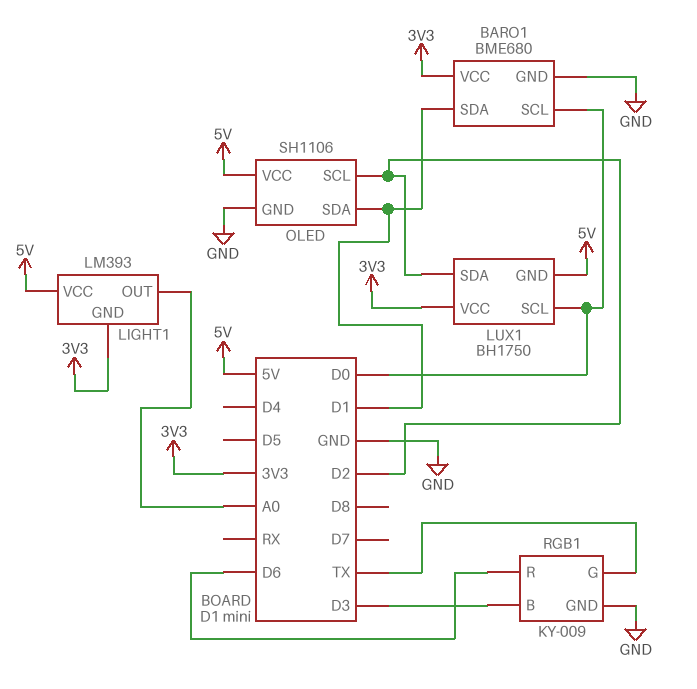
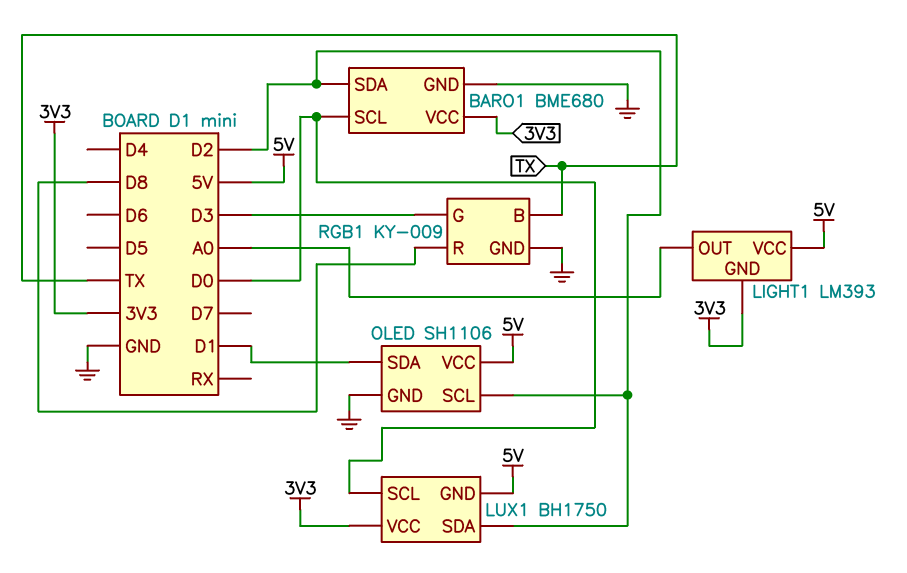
BARO1 pin SDA: D1 -> D2
RGB1 pin B: D3 -> TX
RGB1 pin G: TX -> D3
RGB1 pin R: D6 -> D8

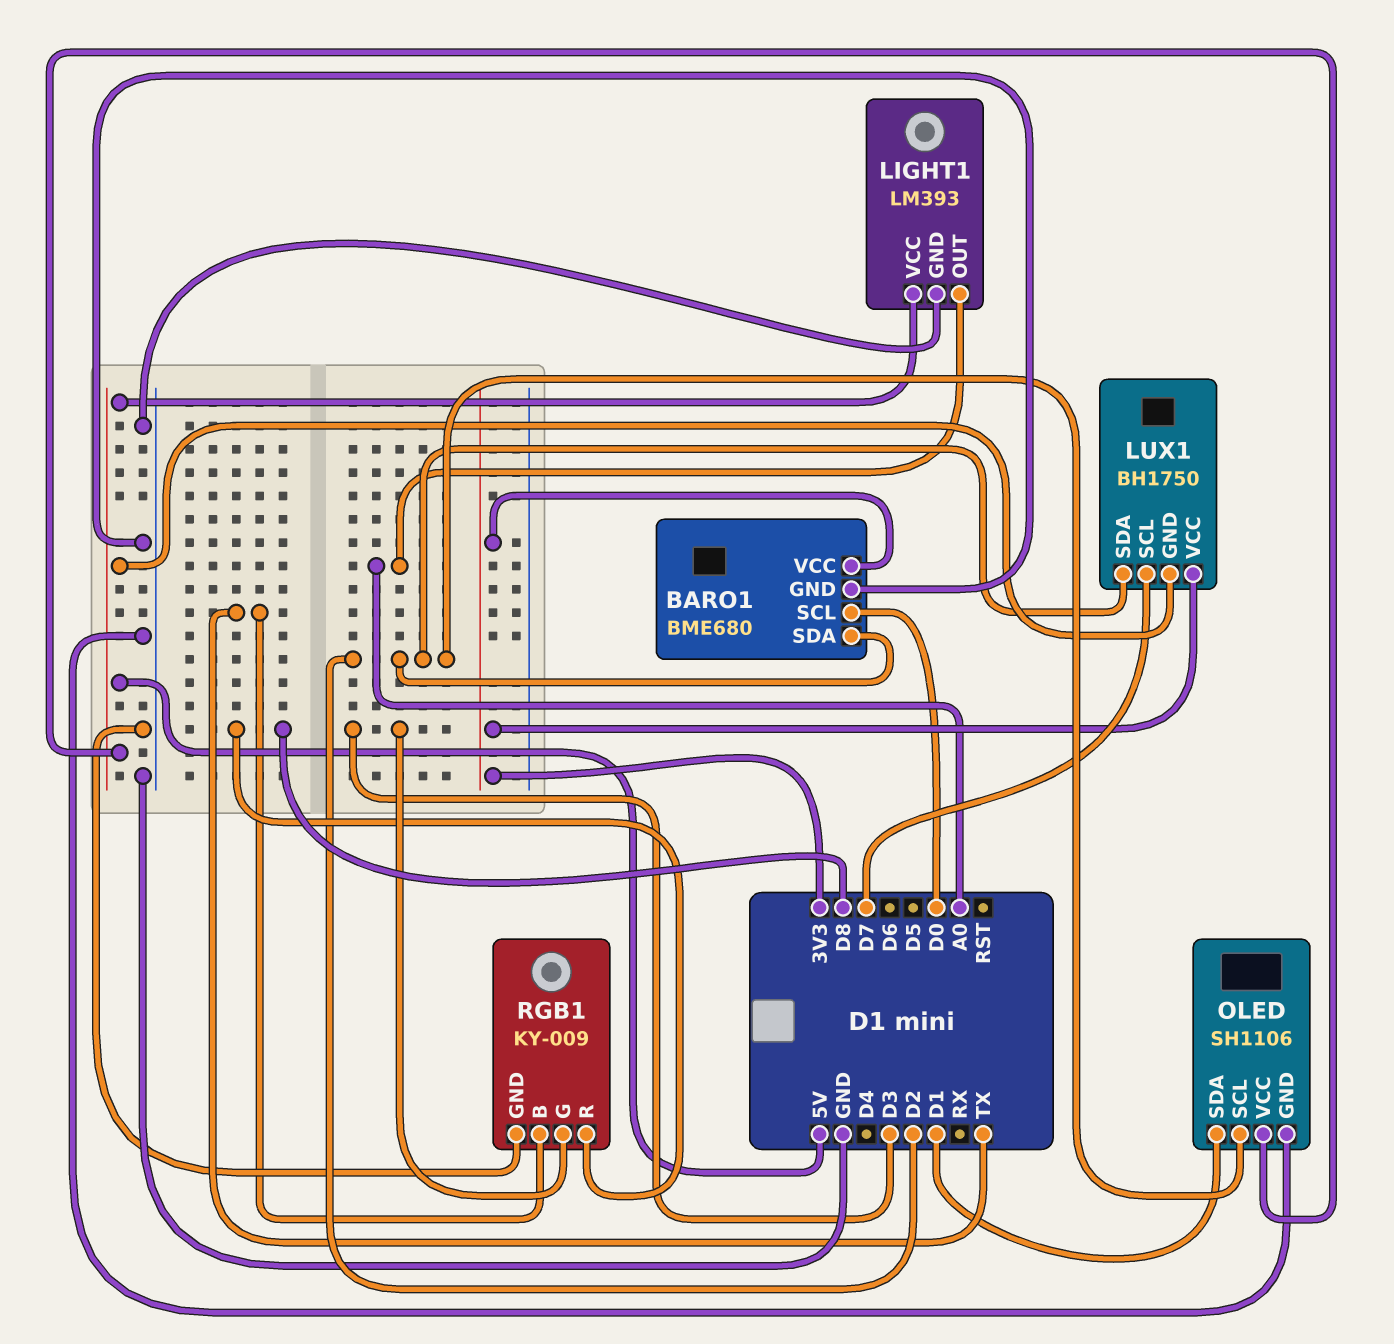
LIGHT1 pin GND: 3V3 -> GND
LUX1 pin SCL: D0 -> D7

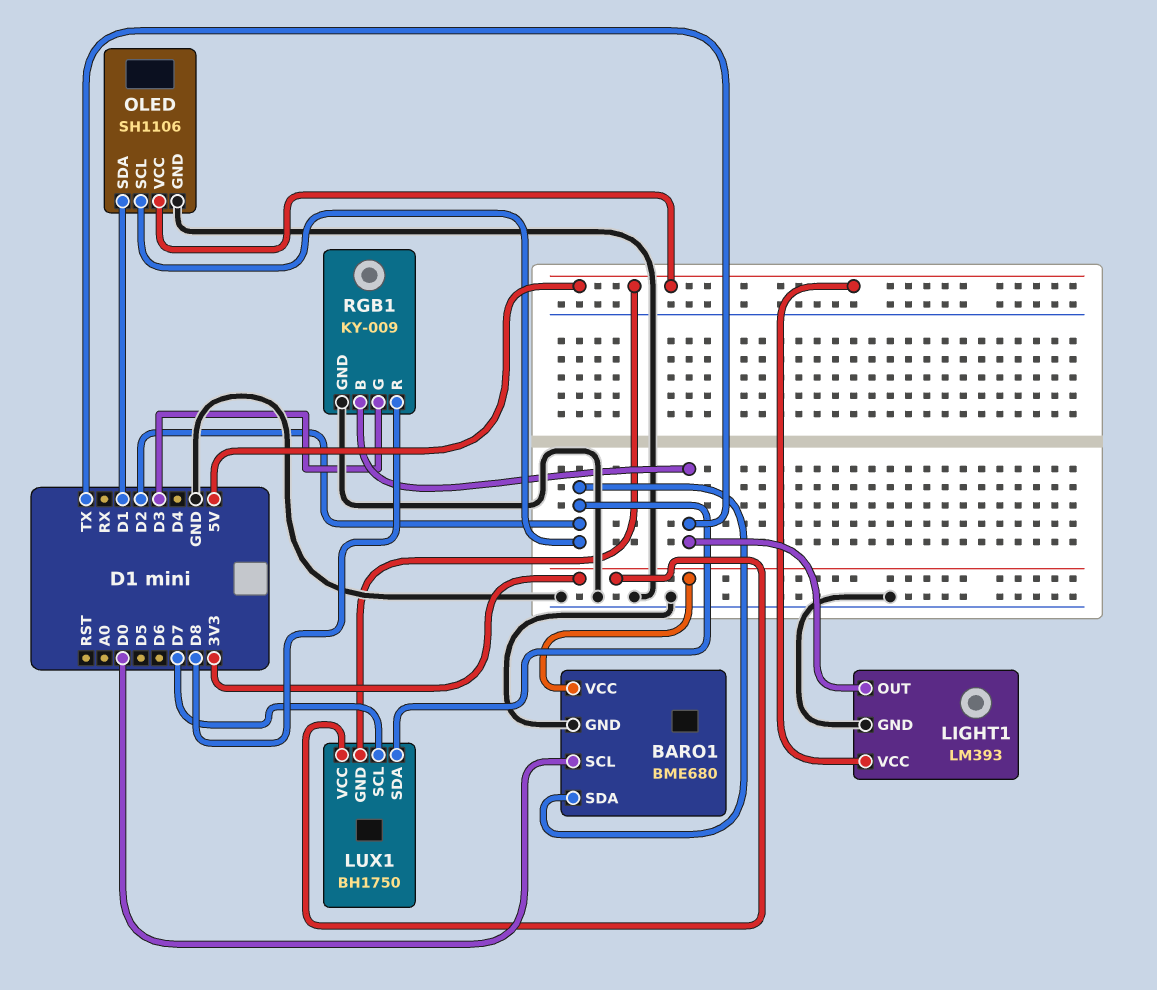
LIGHT1 pin OUT: A0 -> TX

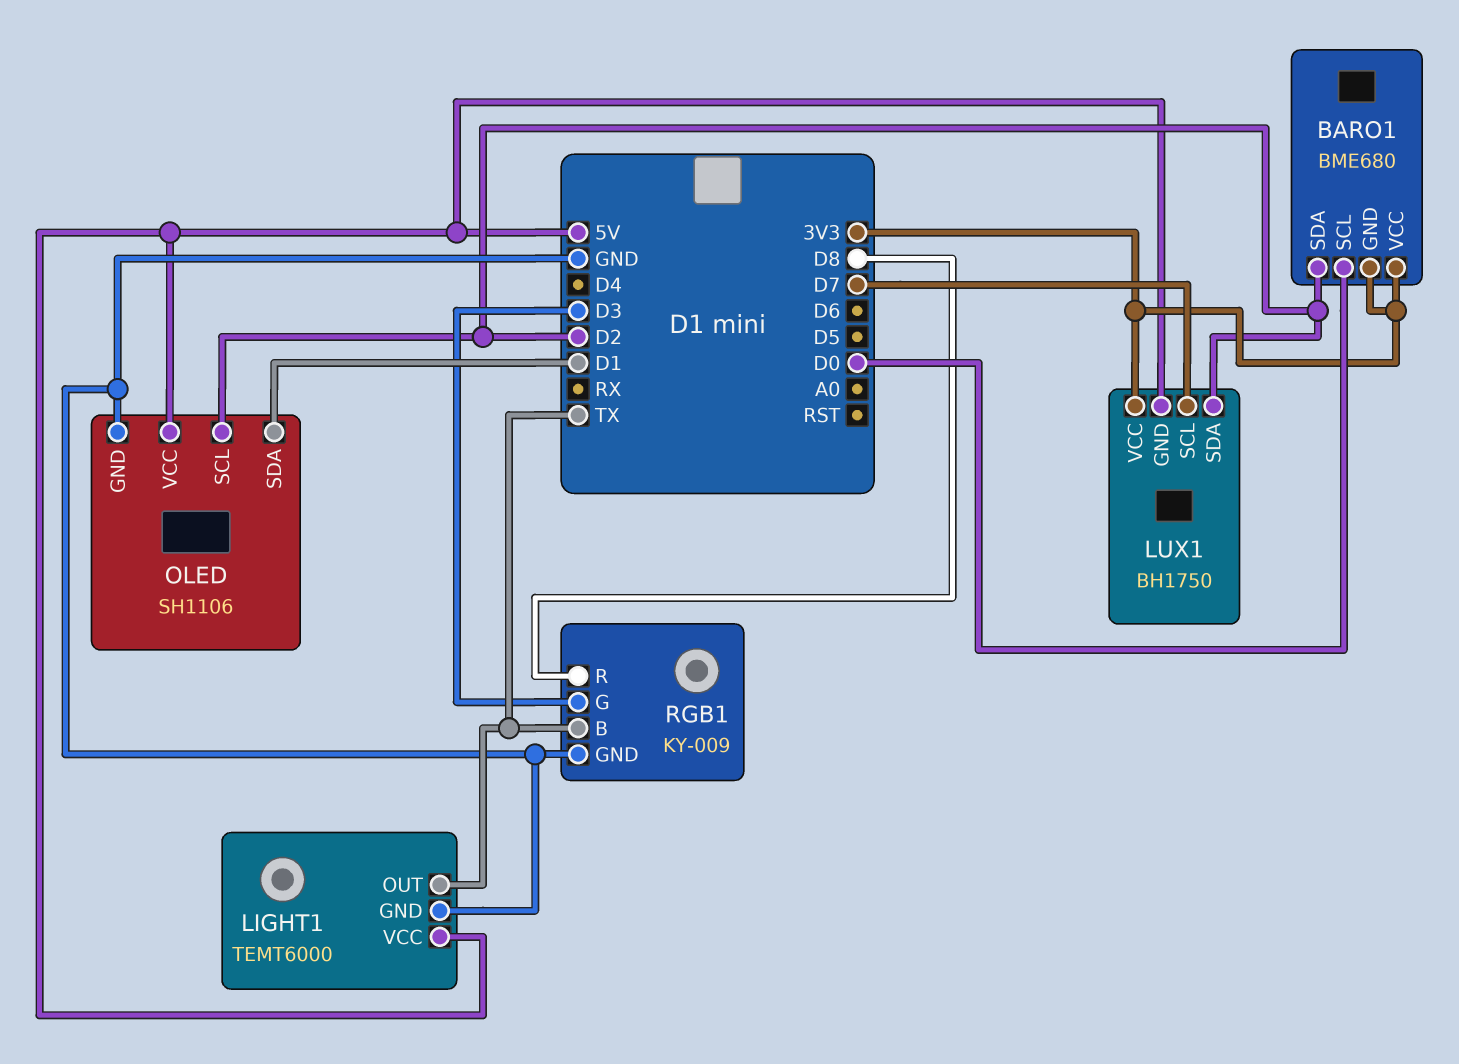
BARO1 pin GND: GND -> 3V3
LIGHT1: LM393 -> TEMT6000

